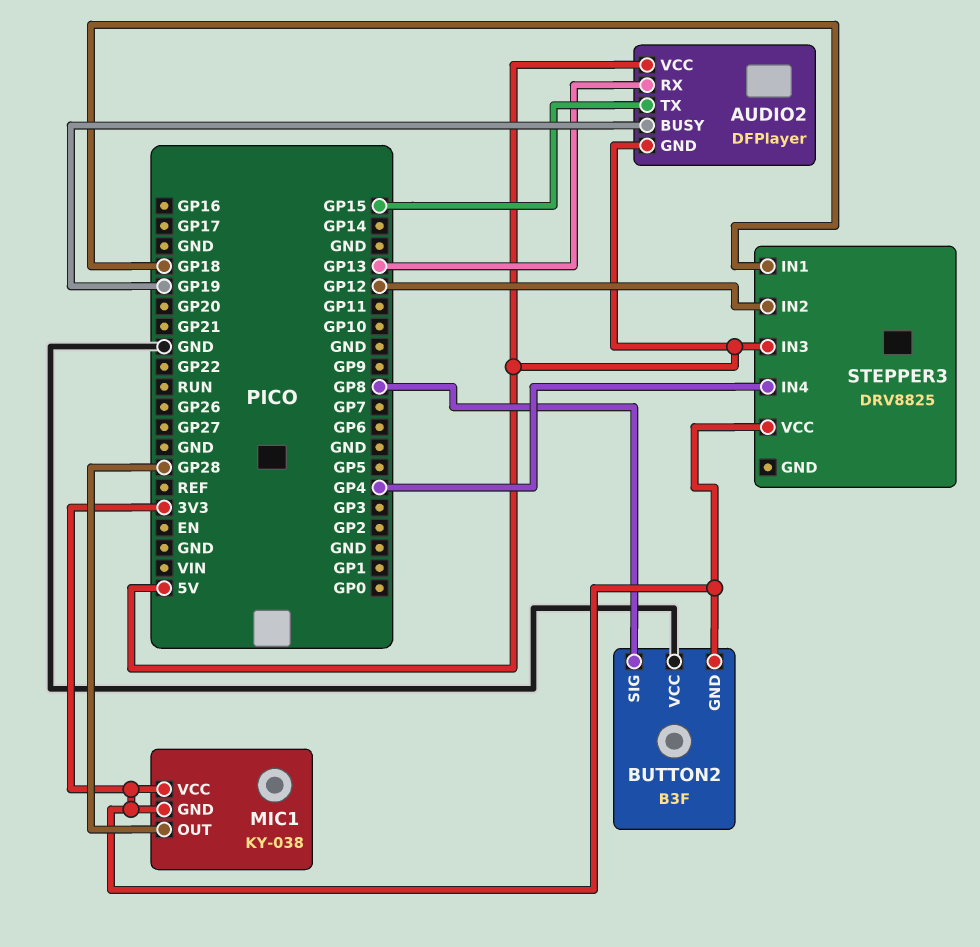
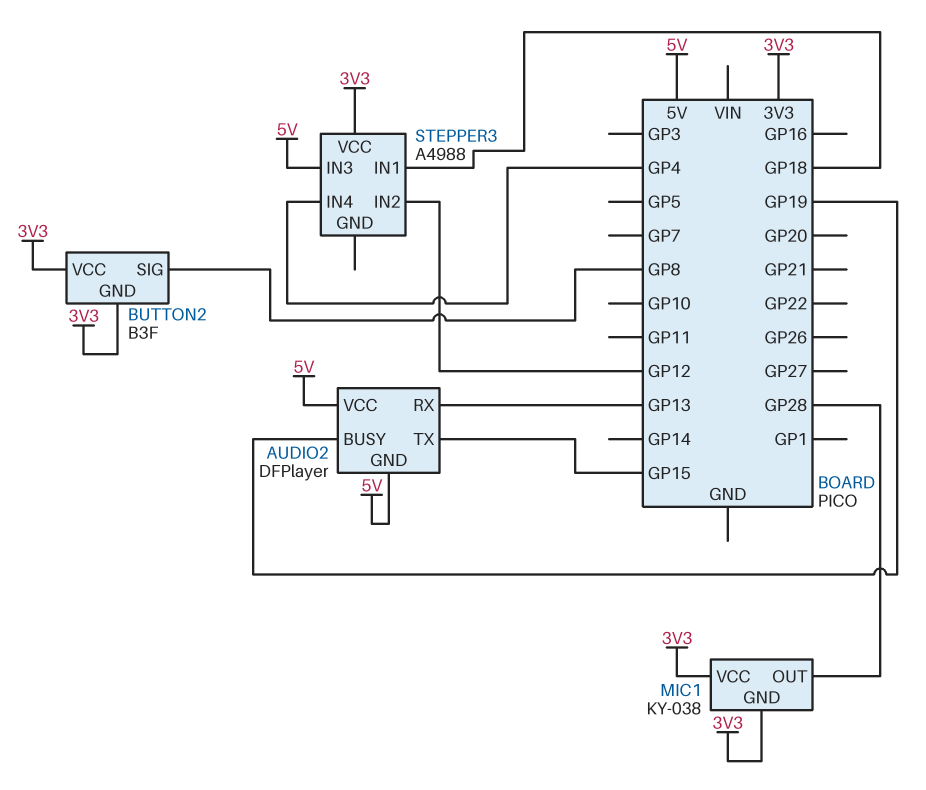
BUTTON2 pin VCC: GND -> 3V3
STEPPER3: DRV8825 -> A4988

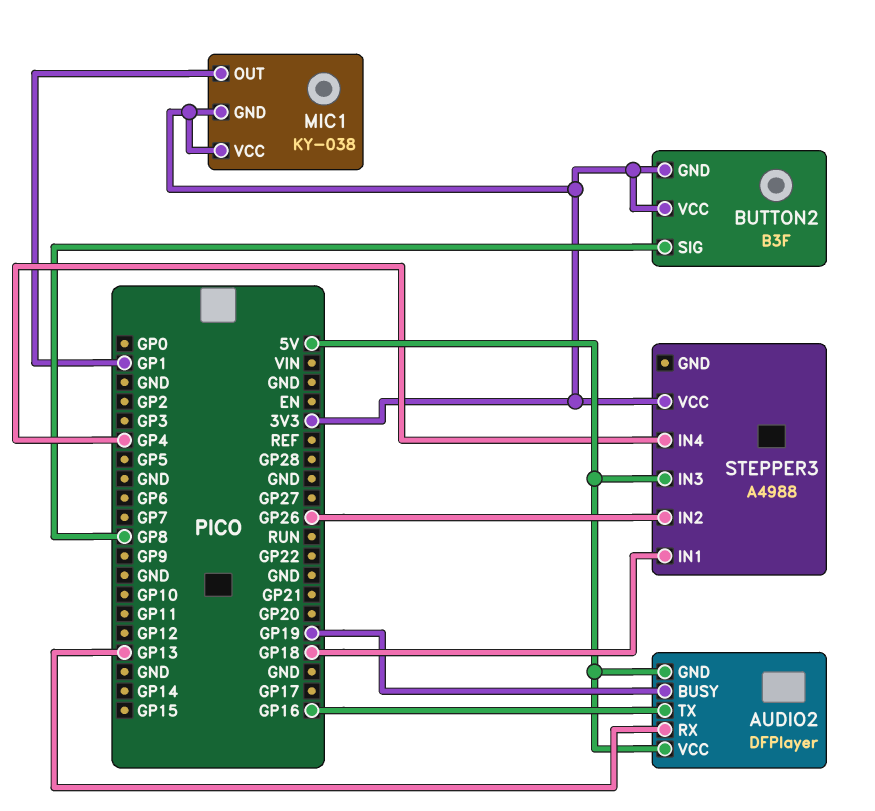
AUDIO2 pin TX: GP15 -> GP16
MIC1 pin OUT: GP28 -> GP1
STEPPER3 pin IN2: GP12 -> GP26

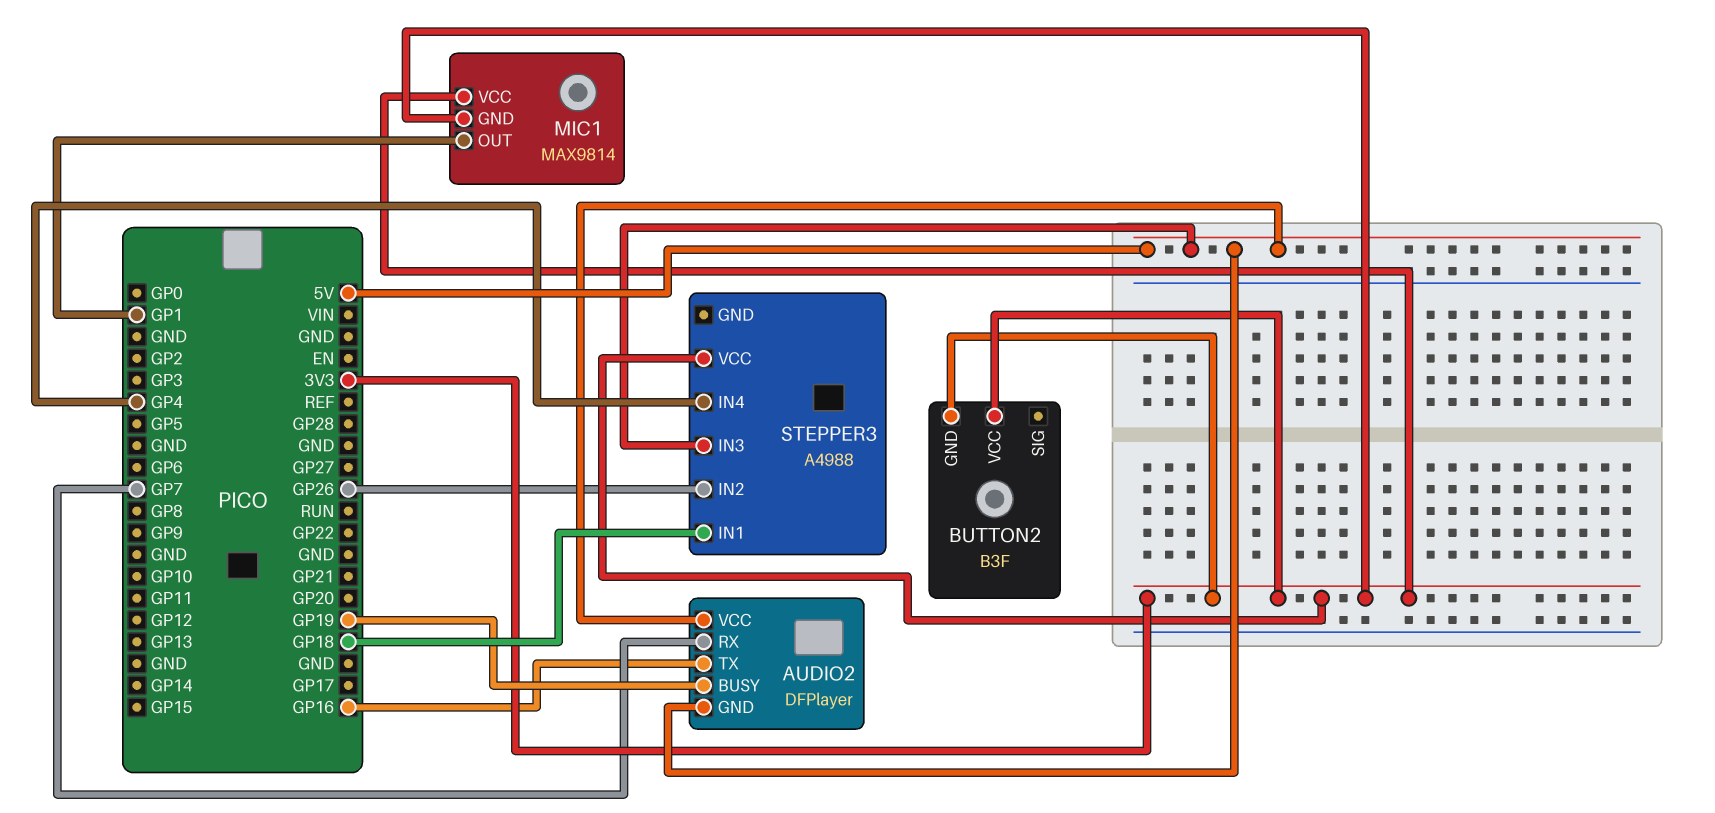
AUDIO2 pin RX: GP13 -> GP7
BUTTON2 pin SIG: GP8 -> none
MIC1: KY-038 -> MAX9814

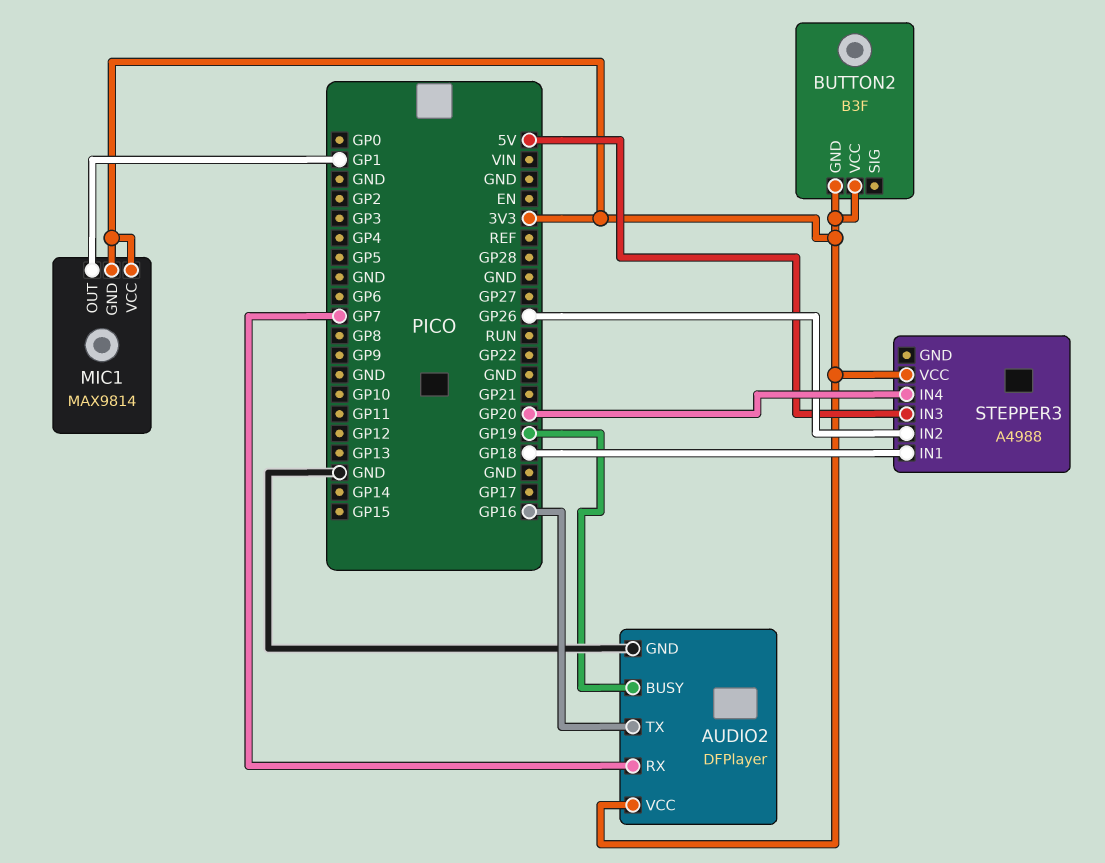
AUDIO2 pin GND: 5V -> GND
AUDIO2 pin VCC: 5V -> 3V3
STEPPER3 pin IN4: GP4 -> GP20

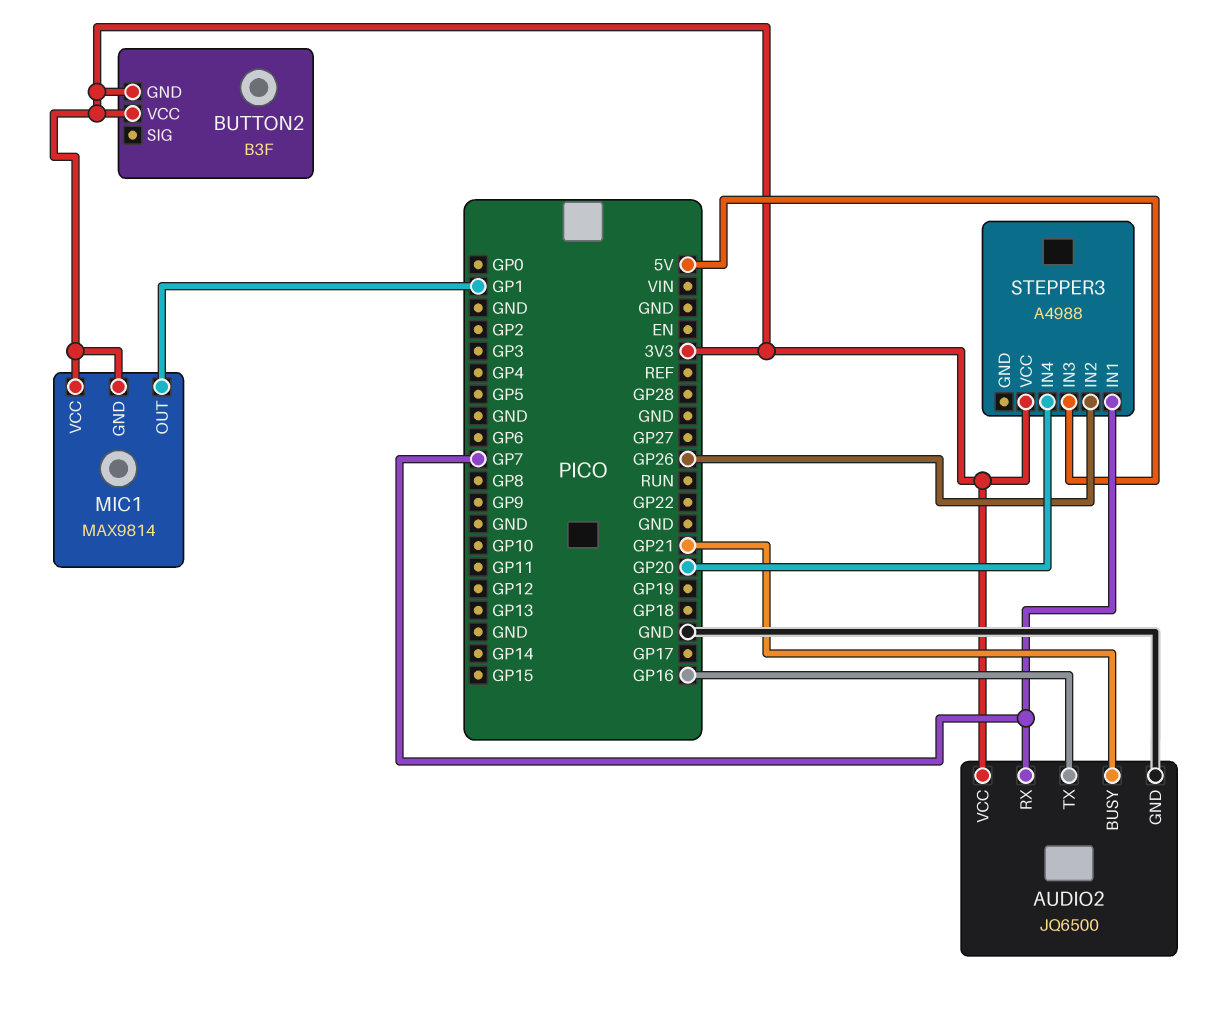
AUDIO2: DFPlayer -> JQ6500
AUDIO2 pin BUSY: GP19 -> GP21
STEPPER3 pin IN1: GP18 -> GP7

